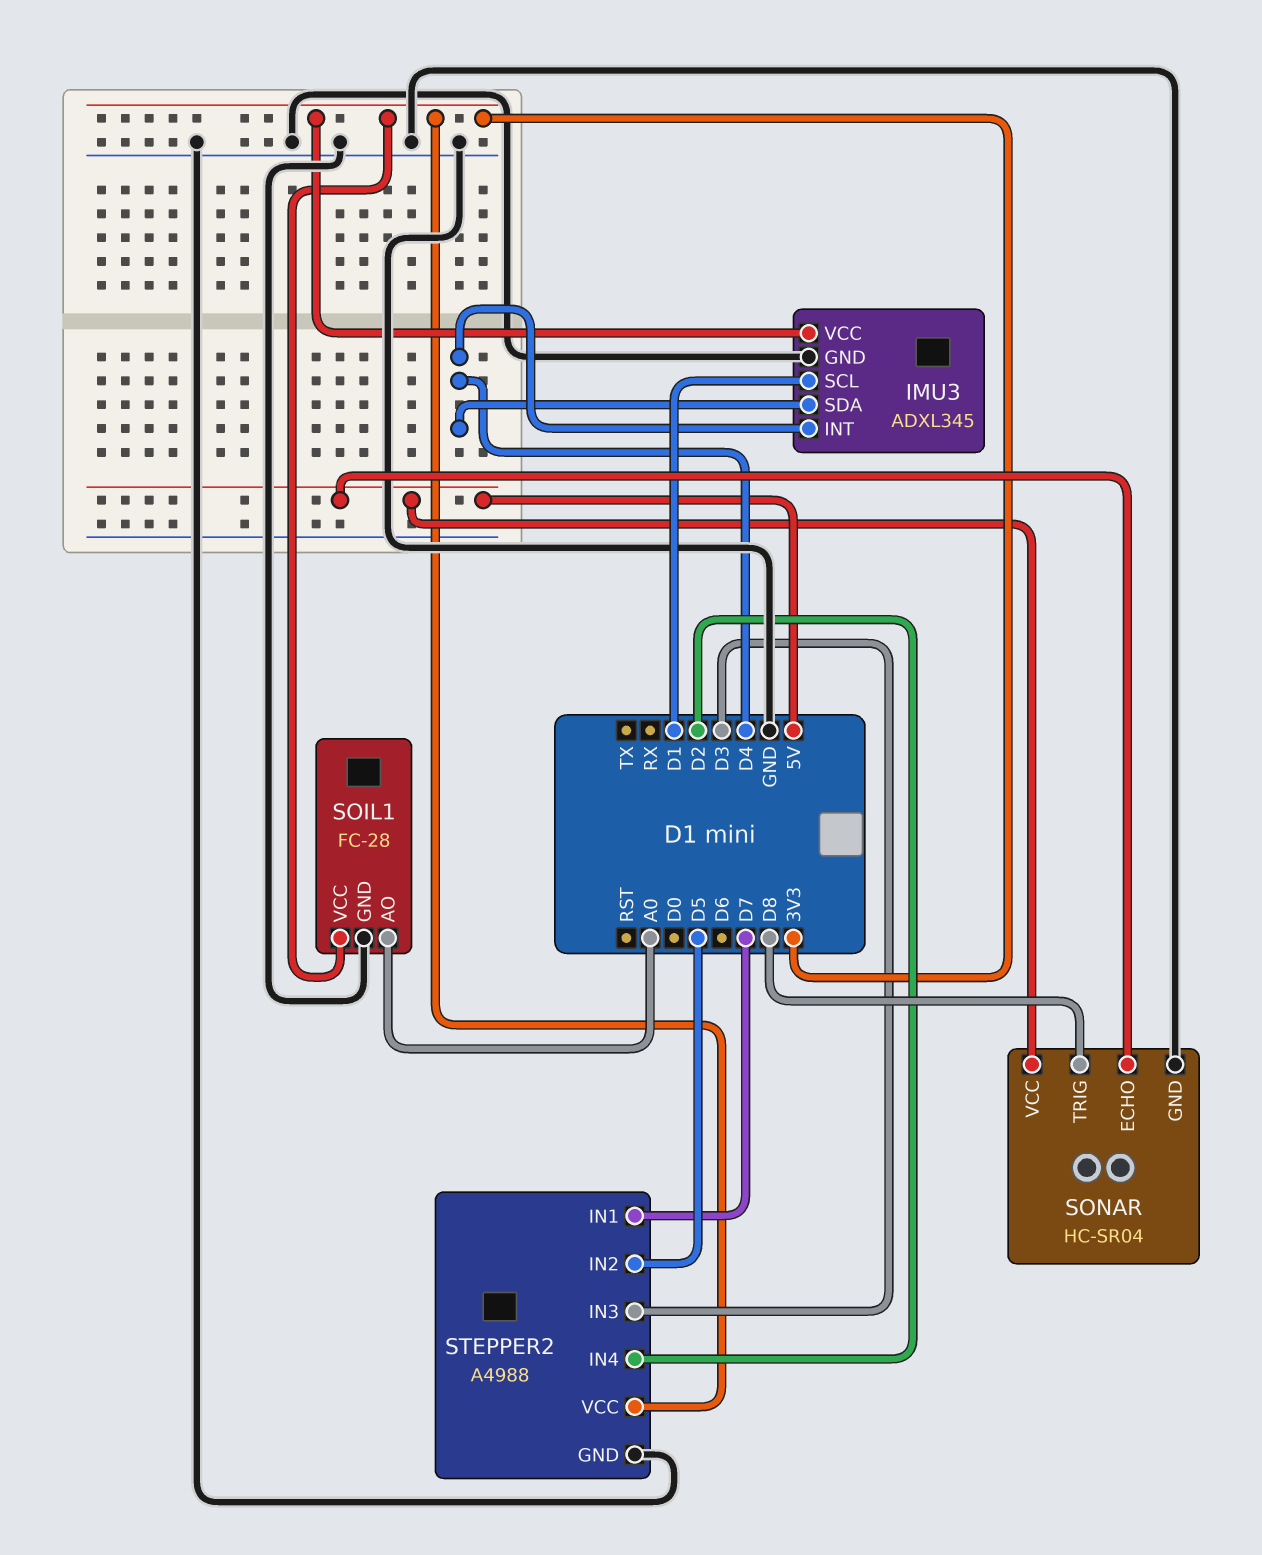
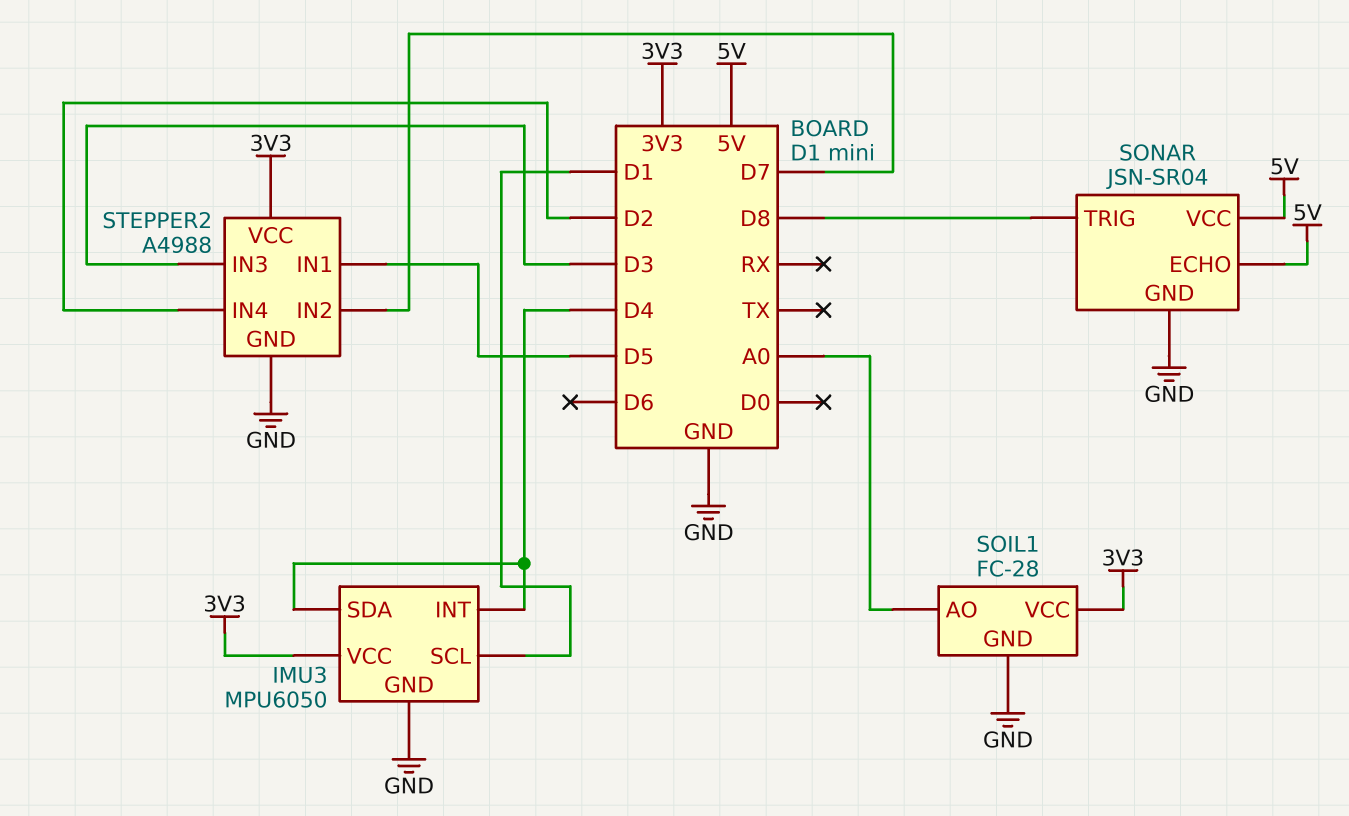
IMU3: ADXL345 -> MPU6050
SONAR: HC-SR04 -> JSN-SR04
STEPPER2 pin IN1: D7 -> D5
STEPPER2 pin IN2: D5 -> D7

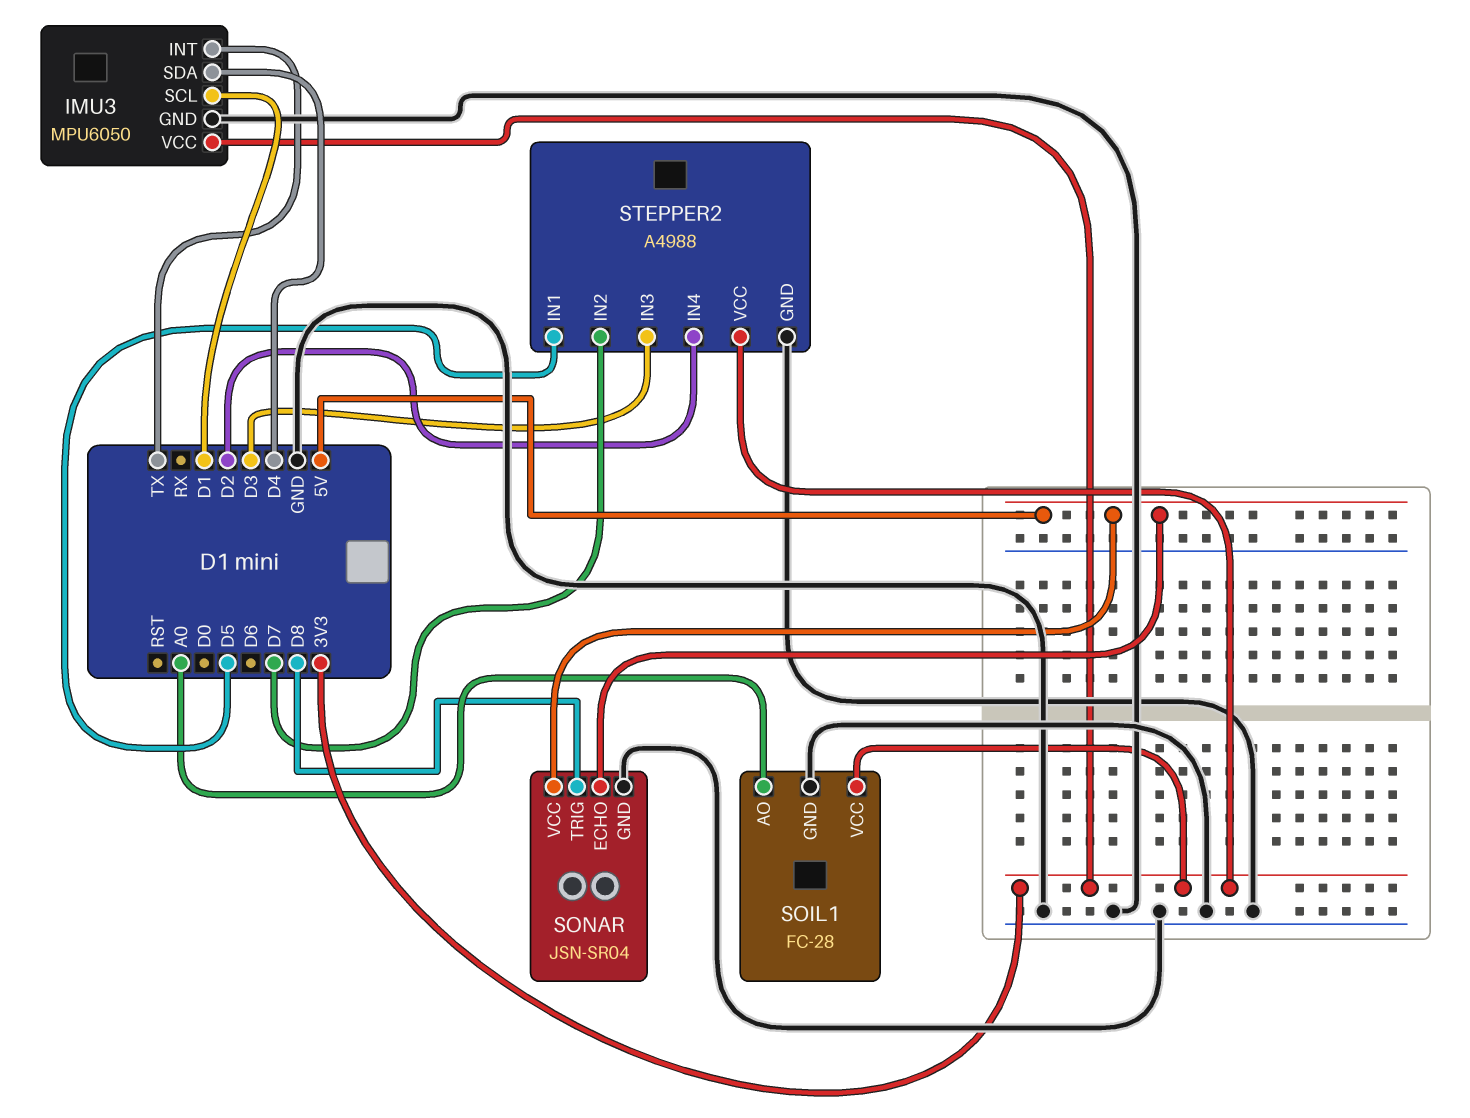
IMU3 pin INT: D4 -> TX

